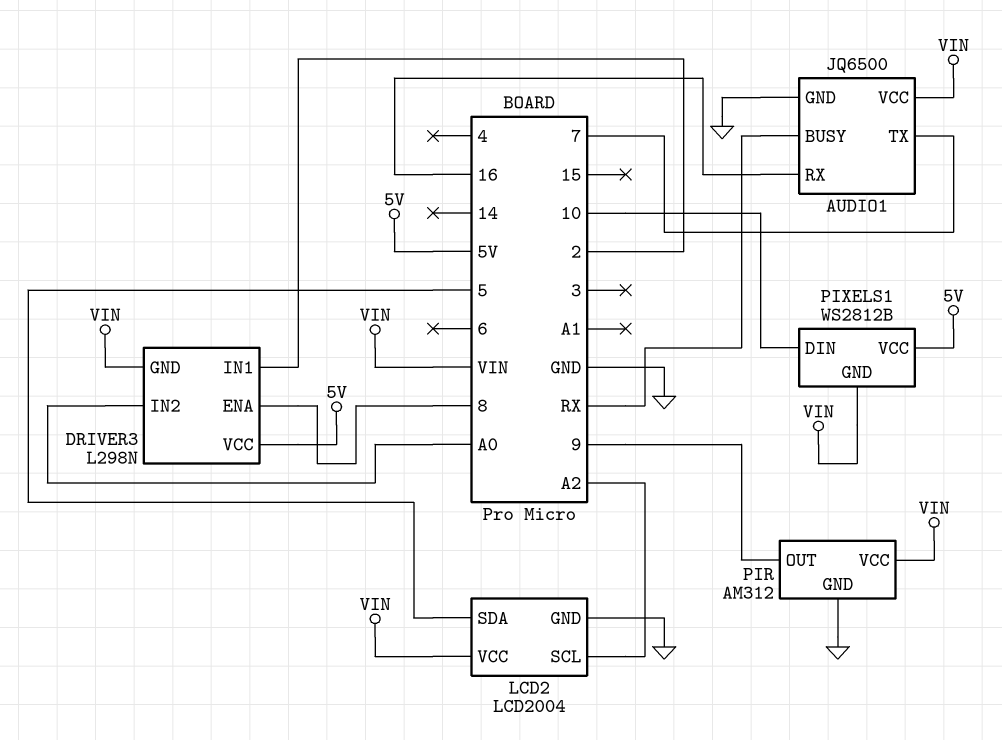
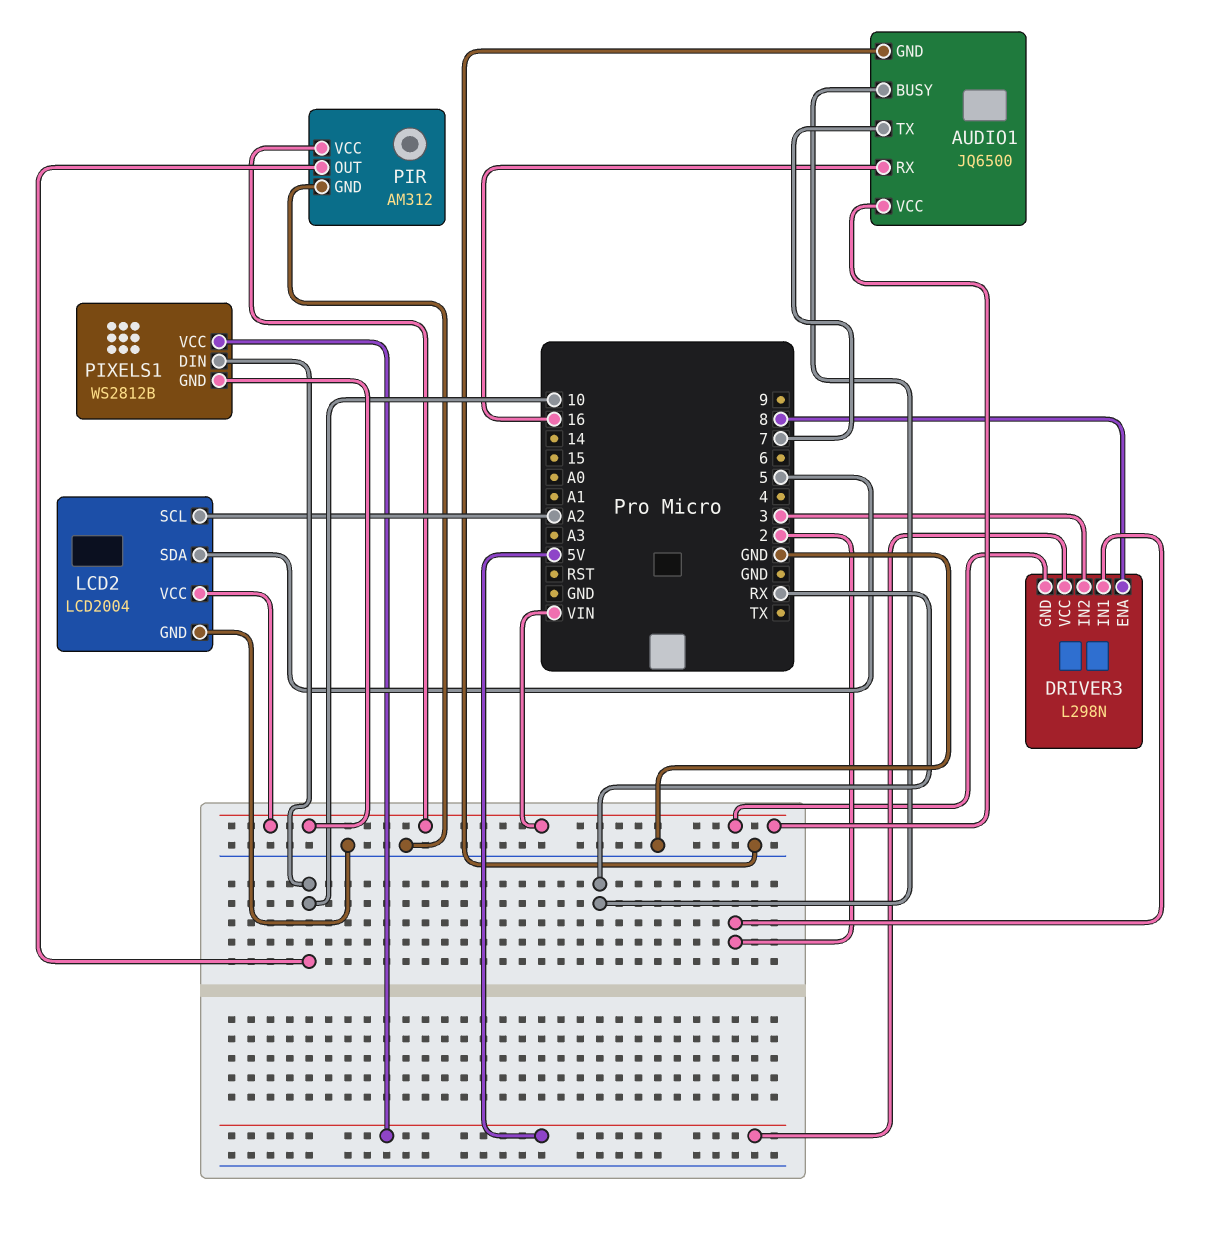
DRIVER3 pin IN2: A0 -> 3
PIR pin OUT: 9 -> 10

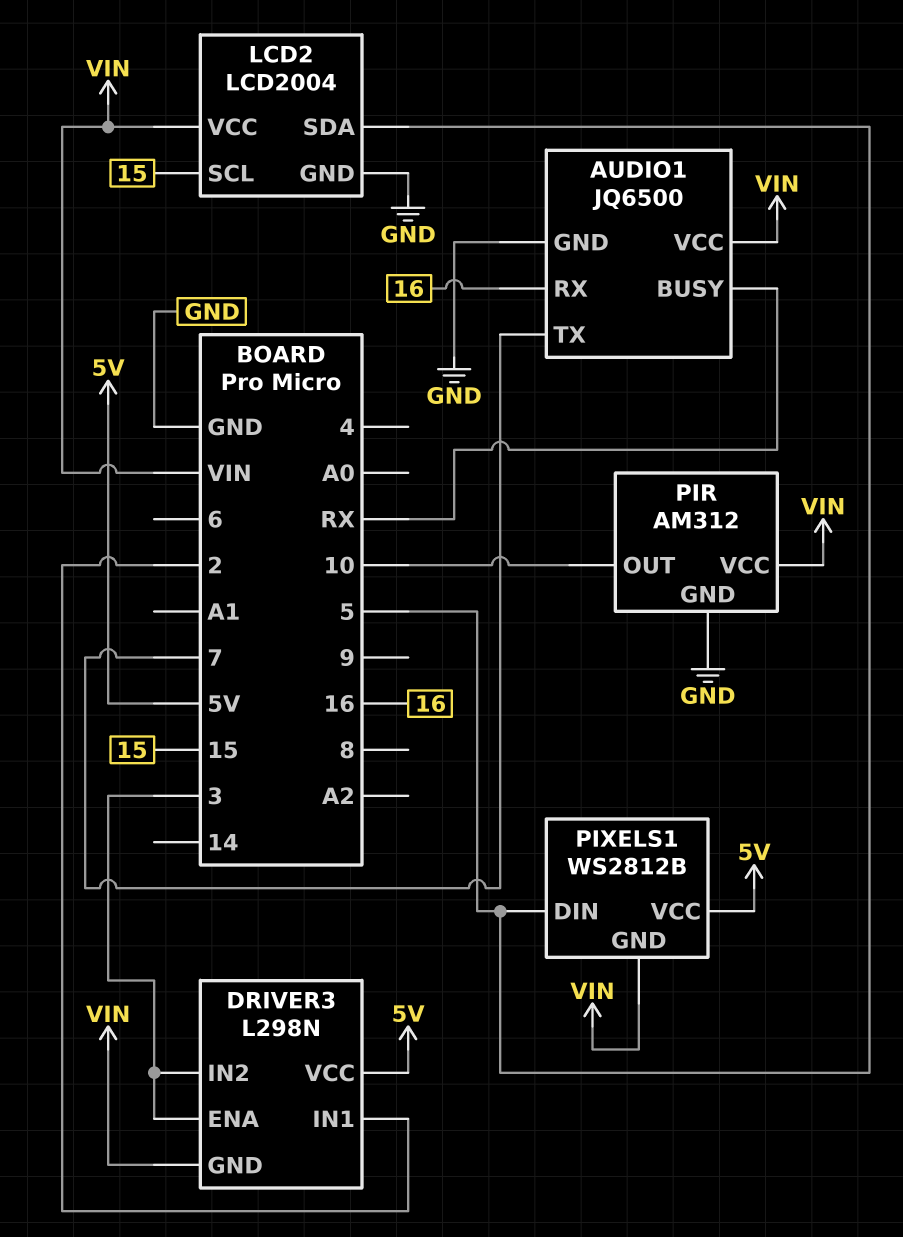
DRIVER3 pin ENA: 8 -> 3
LCD2 pin SCL: A2 -> 15
PIXELS1 pin DIN: 10 -> 5

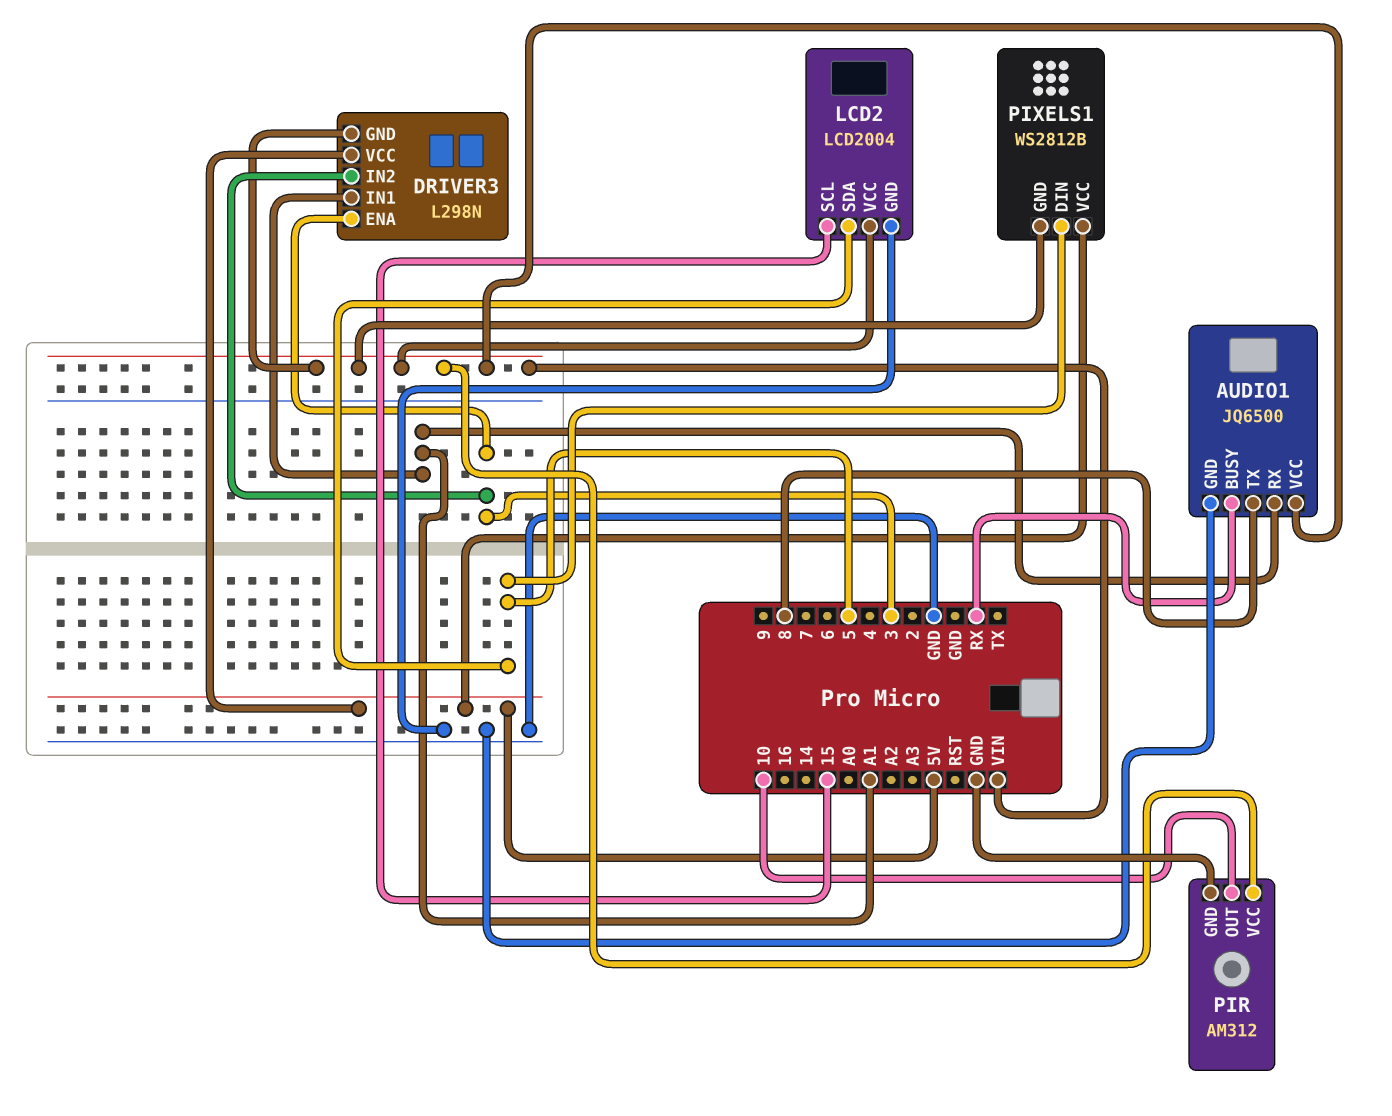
AUDIO1 pin RX: 16 -> A1
AUDIO1 pin TX: 7 -> 8
DRIVER3 pin IN1: 2 -> A1

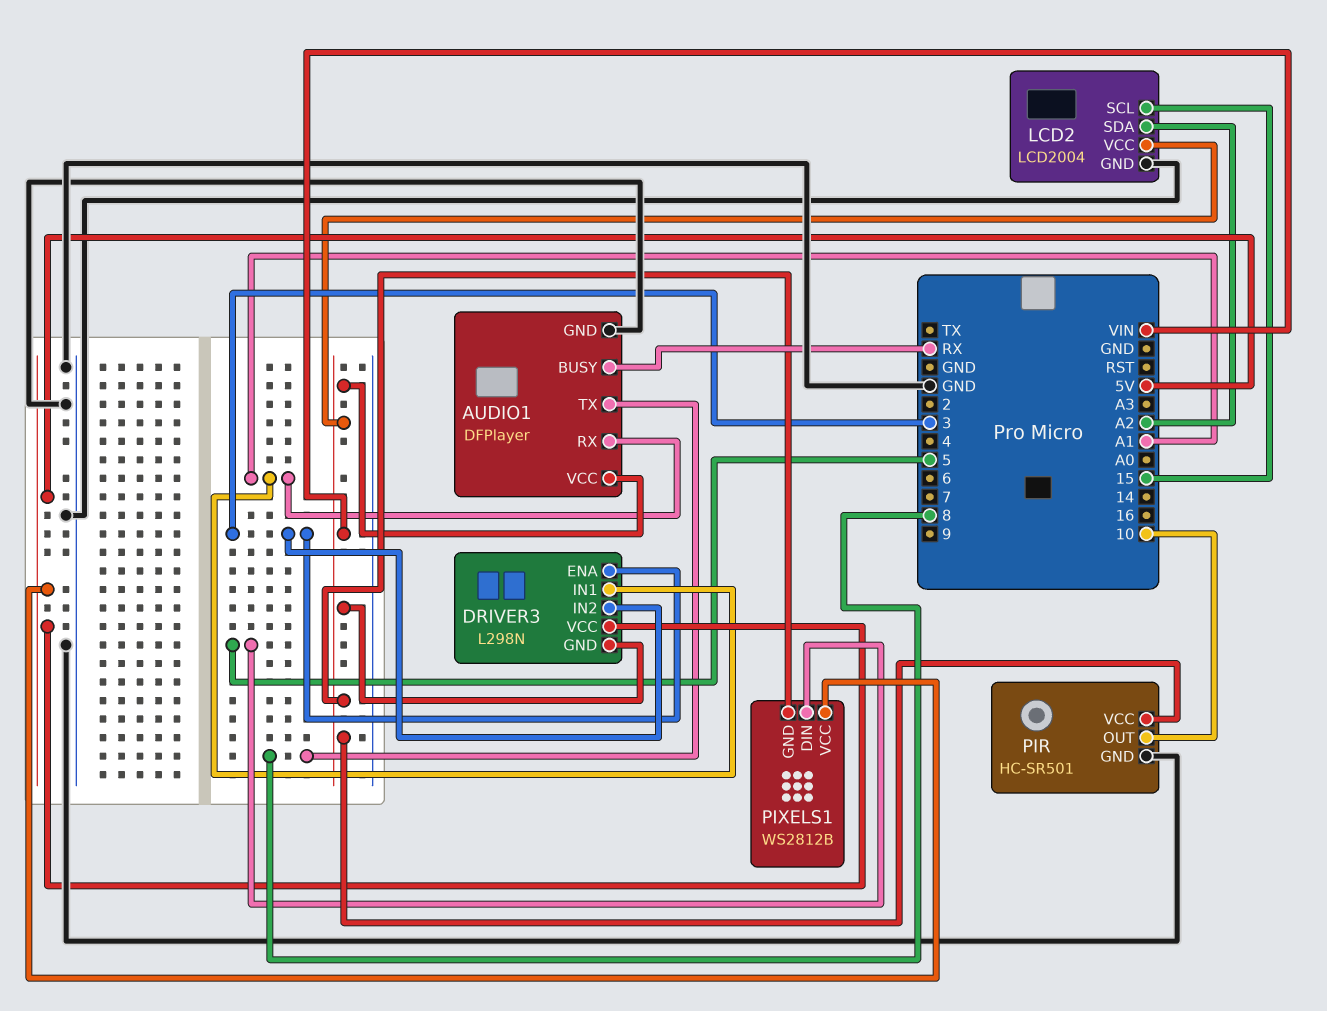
AUDIO1: JQ6500 -> DFPlayer
LCD2 pin SDA: 5 -> A2
PIR: AM312 -> HC-SR501

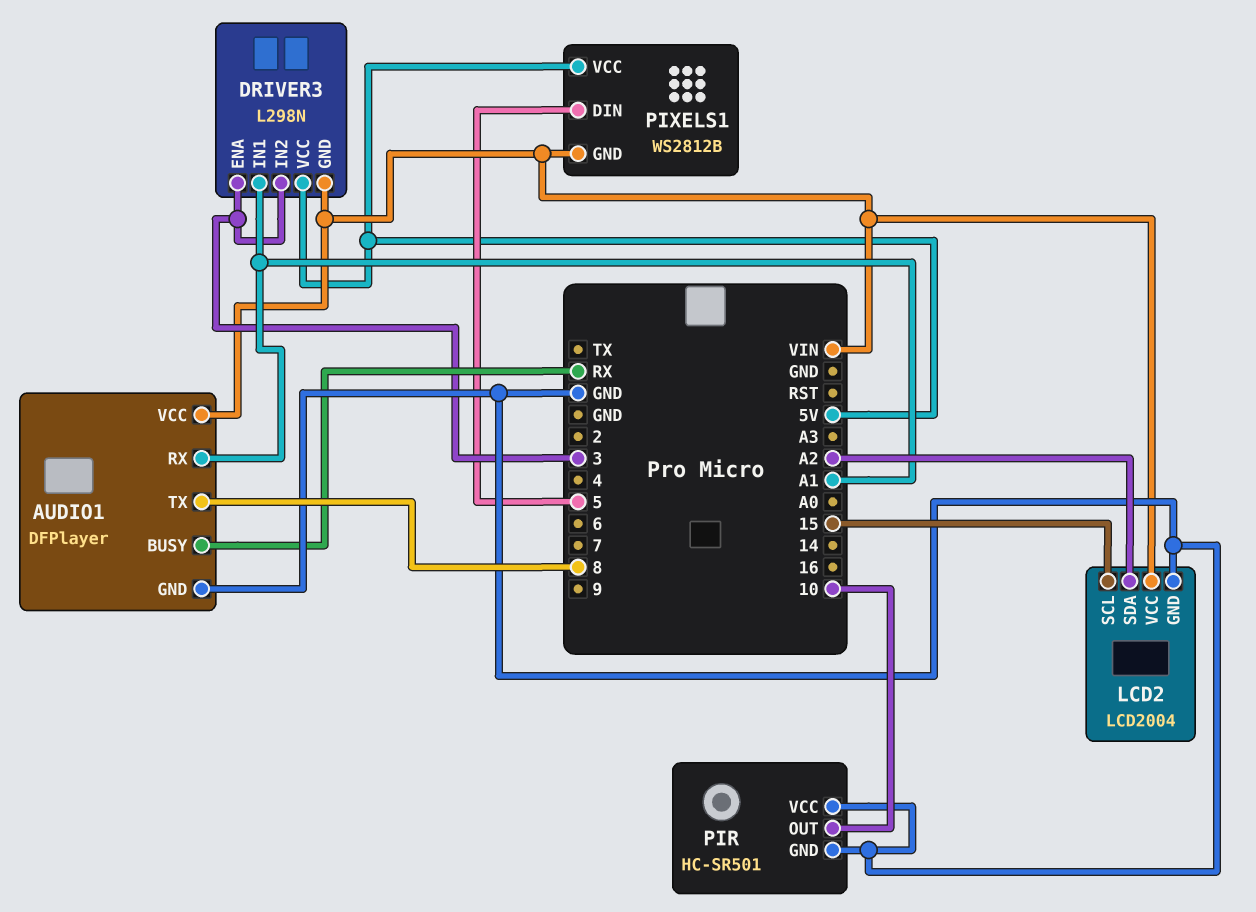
PIR pin VCC: VIN -> GND

